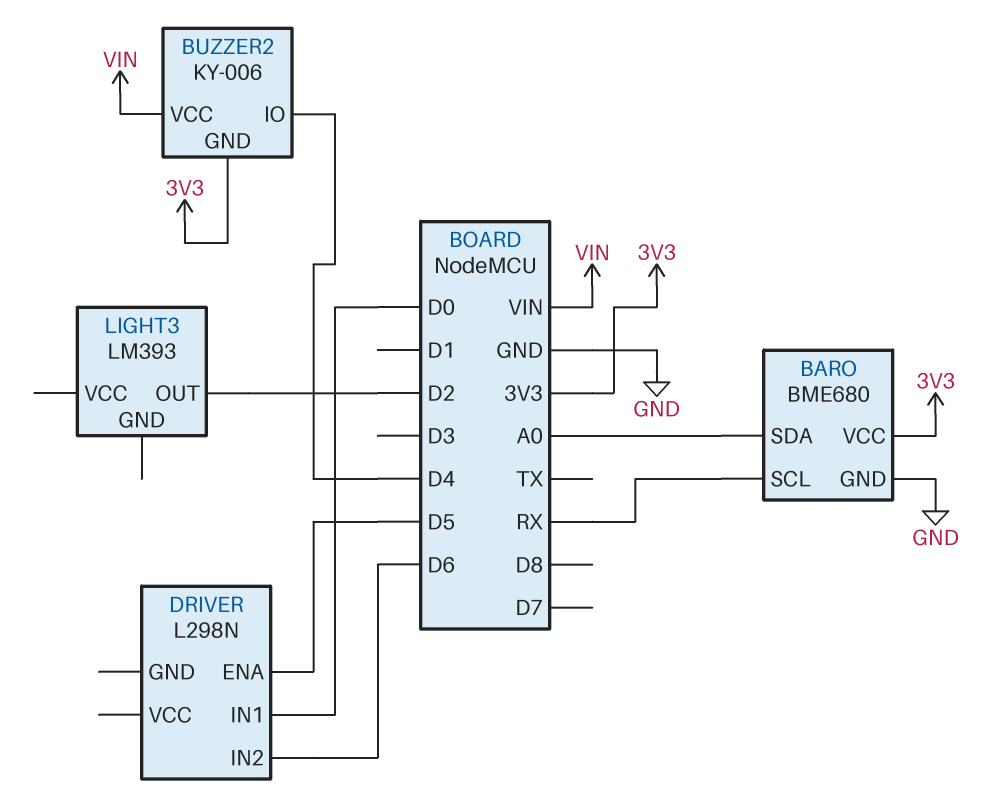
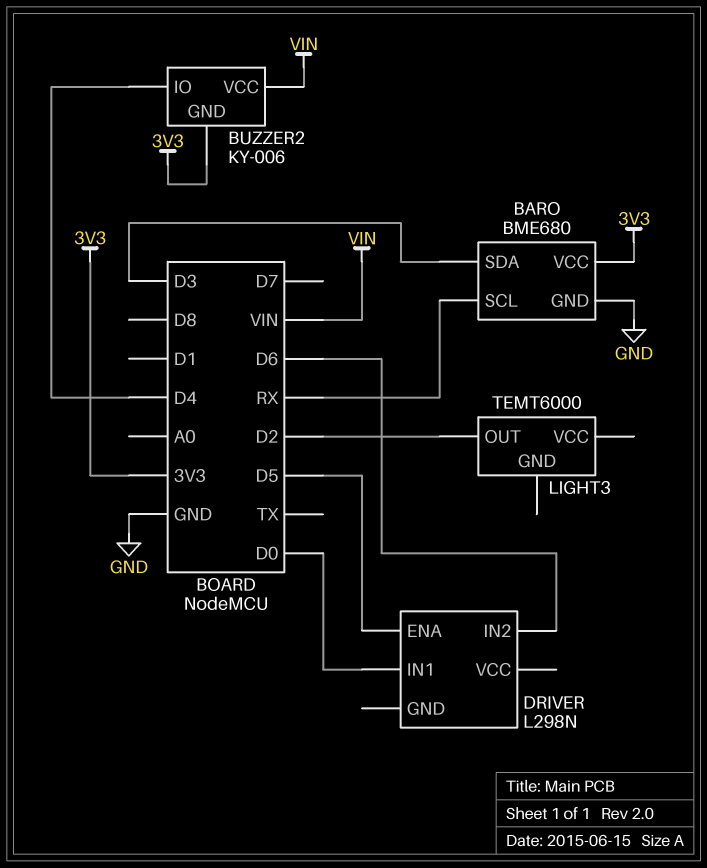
BARO pin SDA: A0 -> D3
LIGHT3: LM393 -> TEMT6000

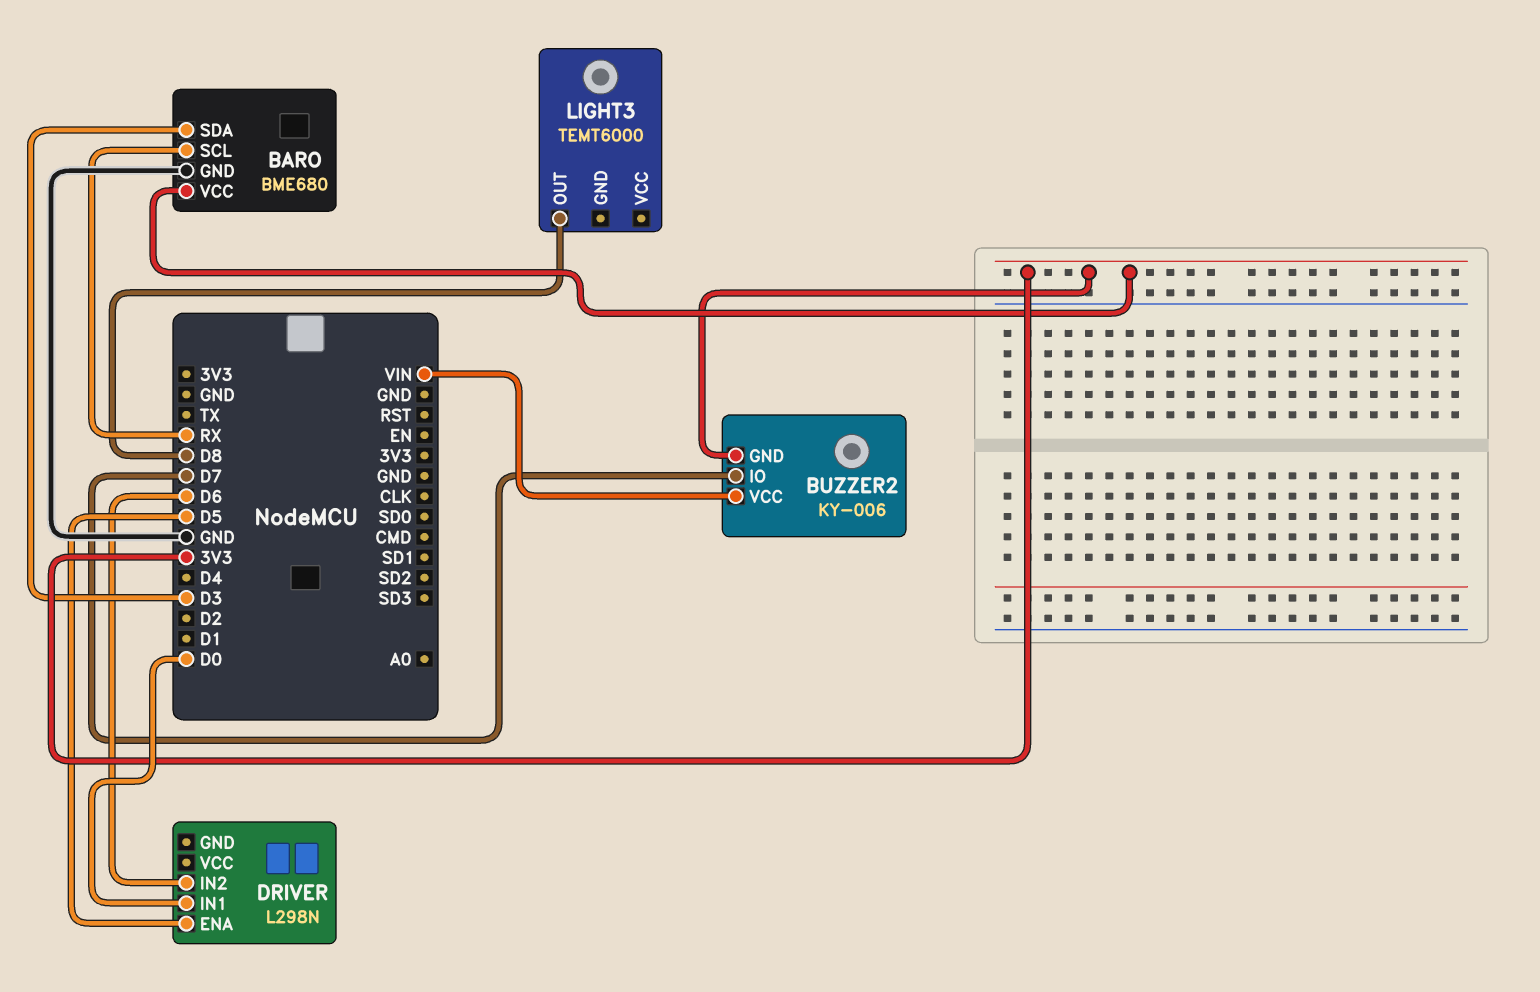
BUZZER2 pin IO: D4 -> D7
LIGHT3 pin OUT: D2 -> D8

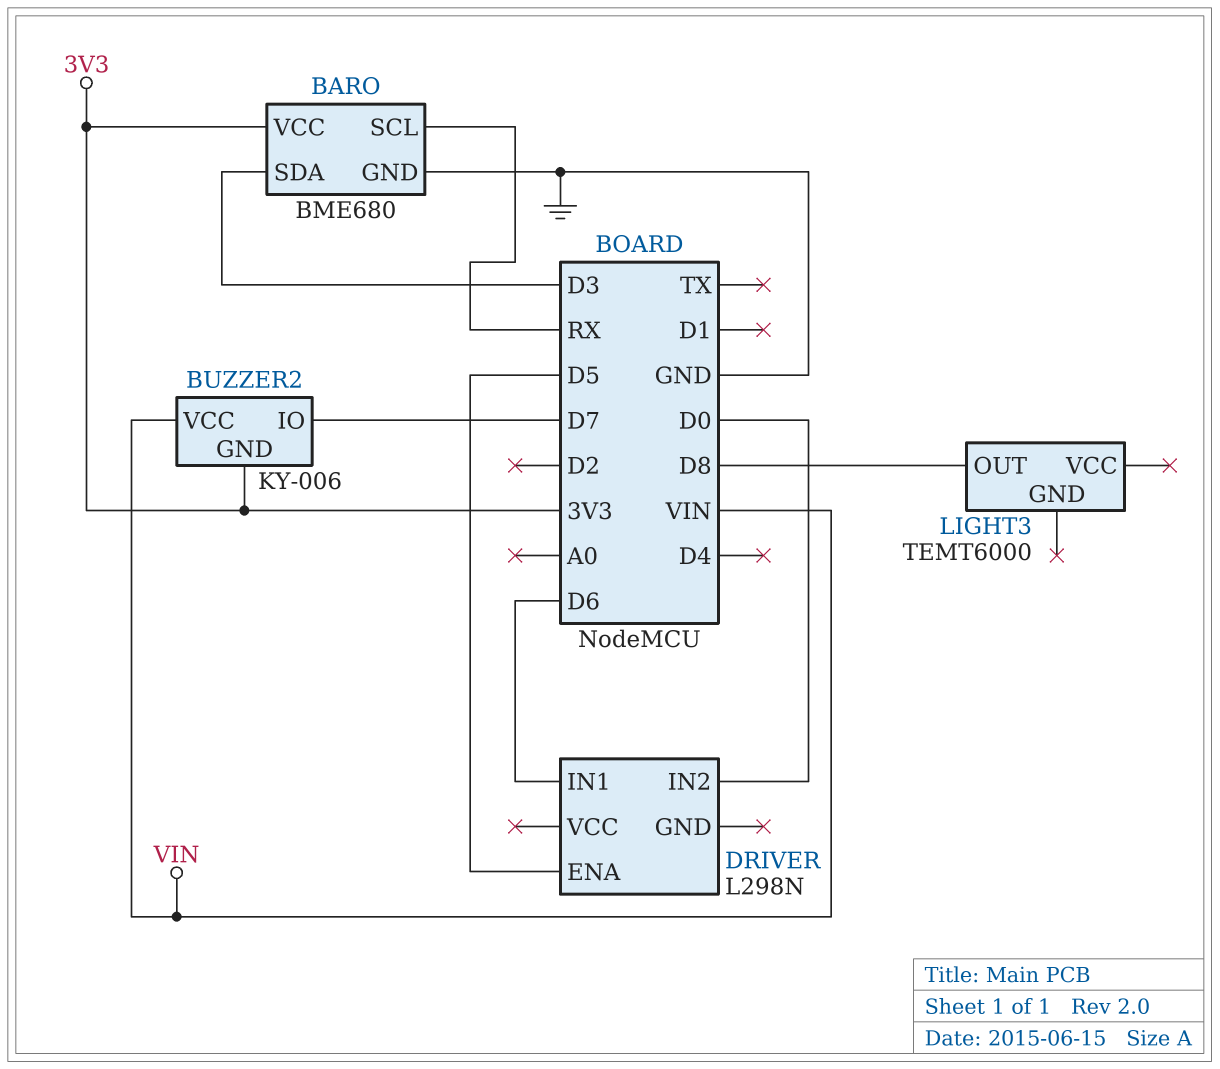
DRIVER pin IN1: D0 -> D6
DRIVER pin IN2: D6 -> D0

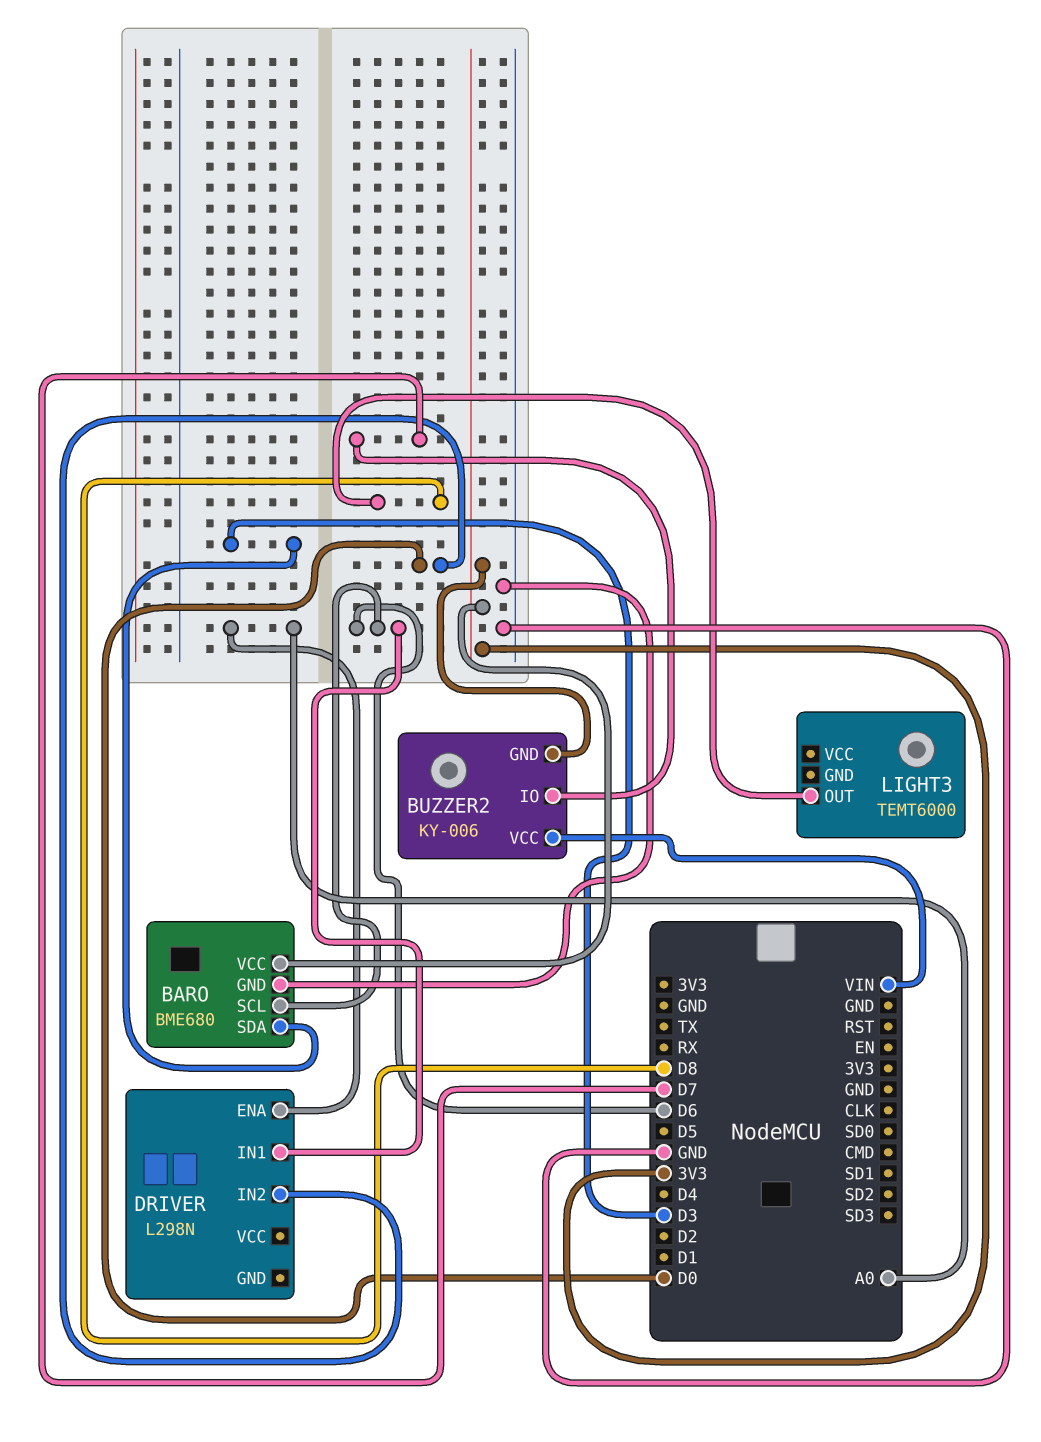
BARO pin SCL: RX -> D6
DRIVER pin ENA: D5 -> A0

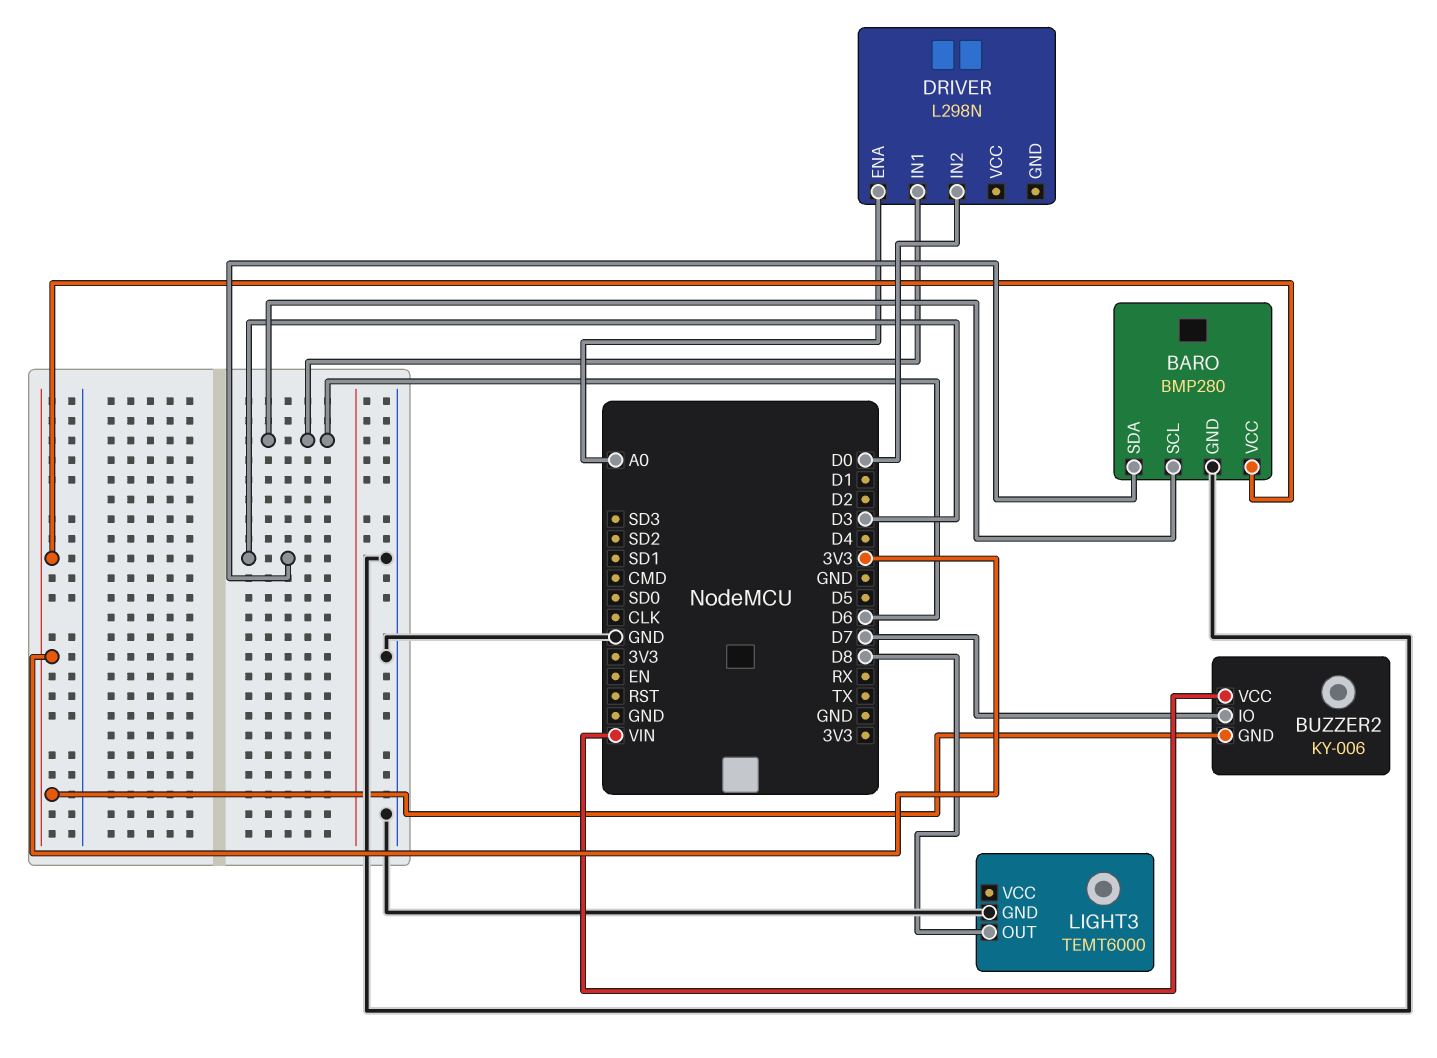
BARO: BME680 -> BMP280
LIGHT3 pin GND: none -> GND

